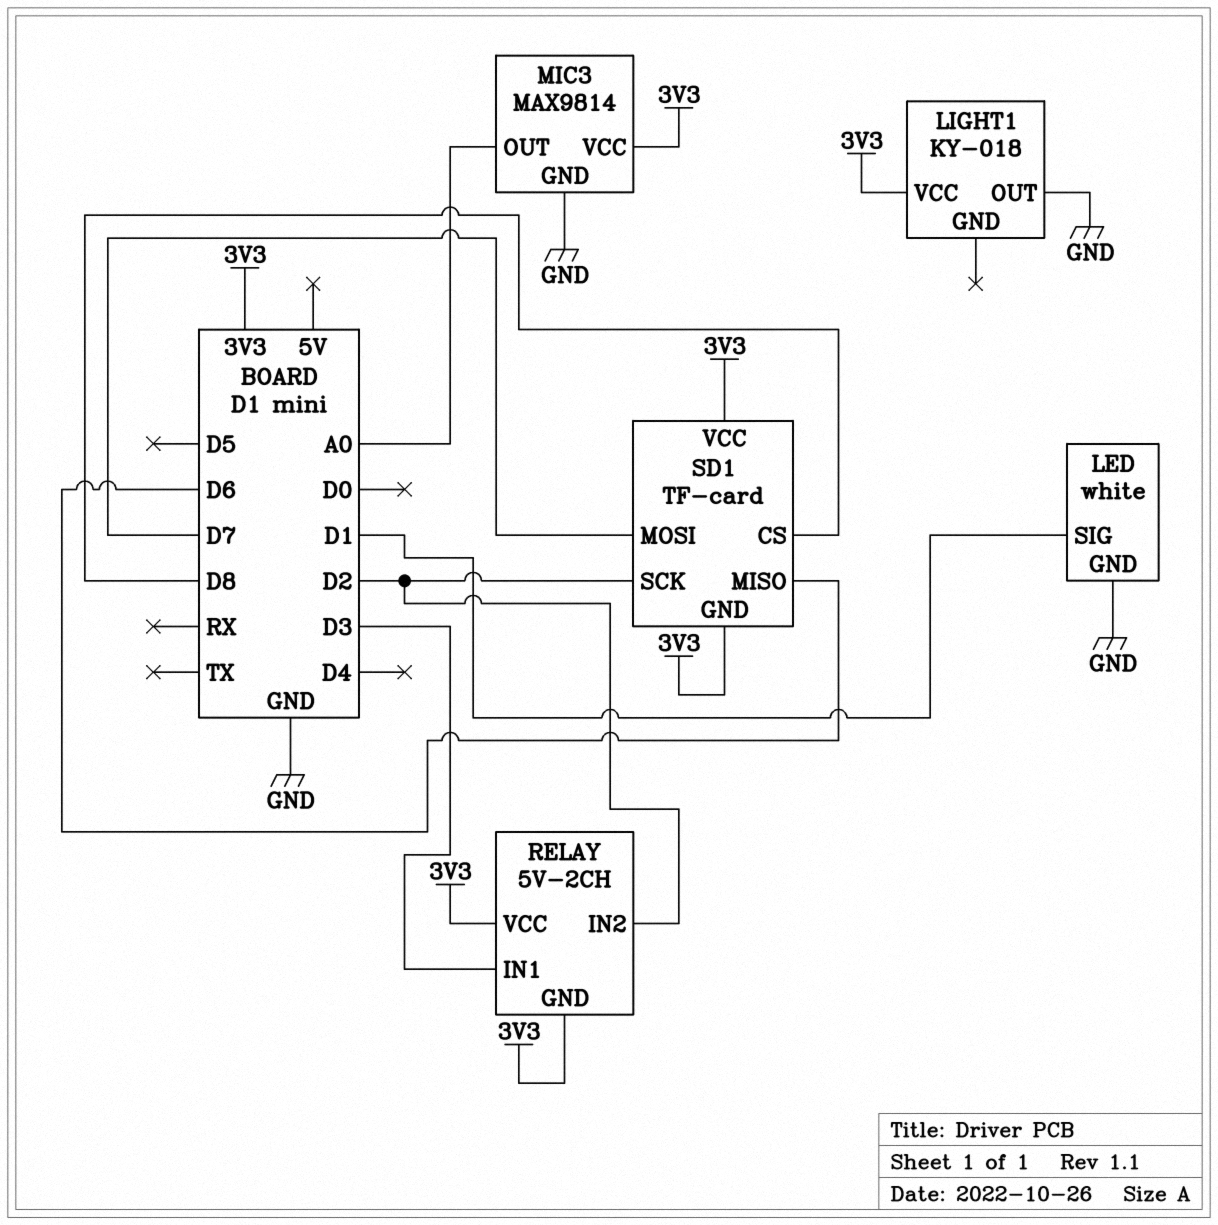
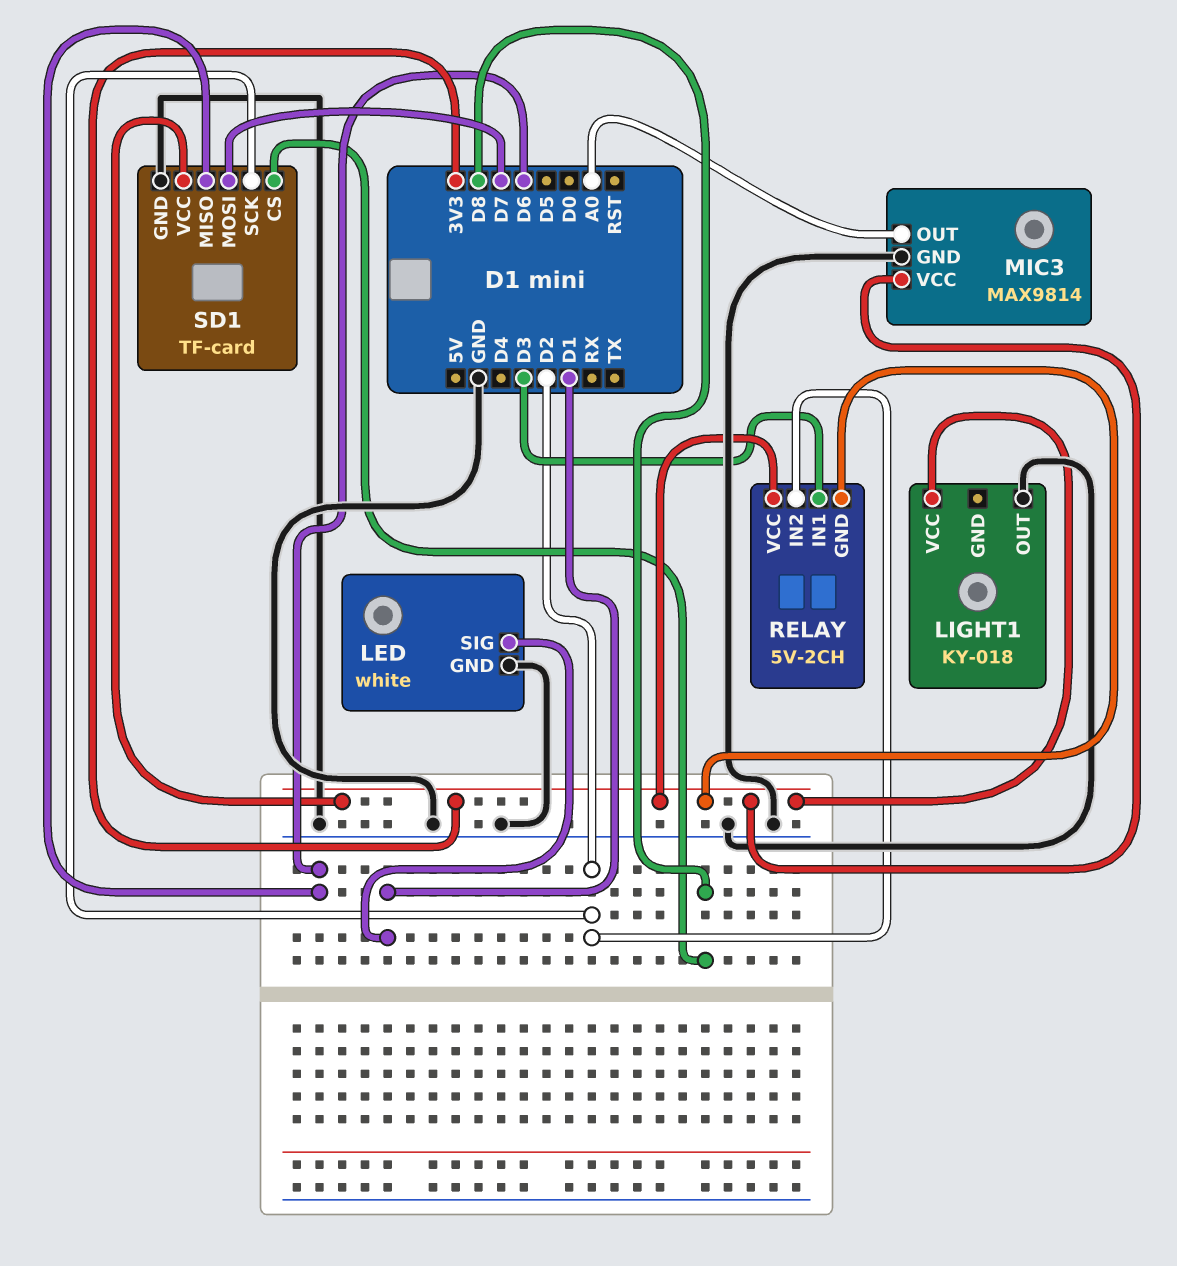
SD1 pin GND: 3V3 -> GND

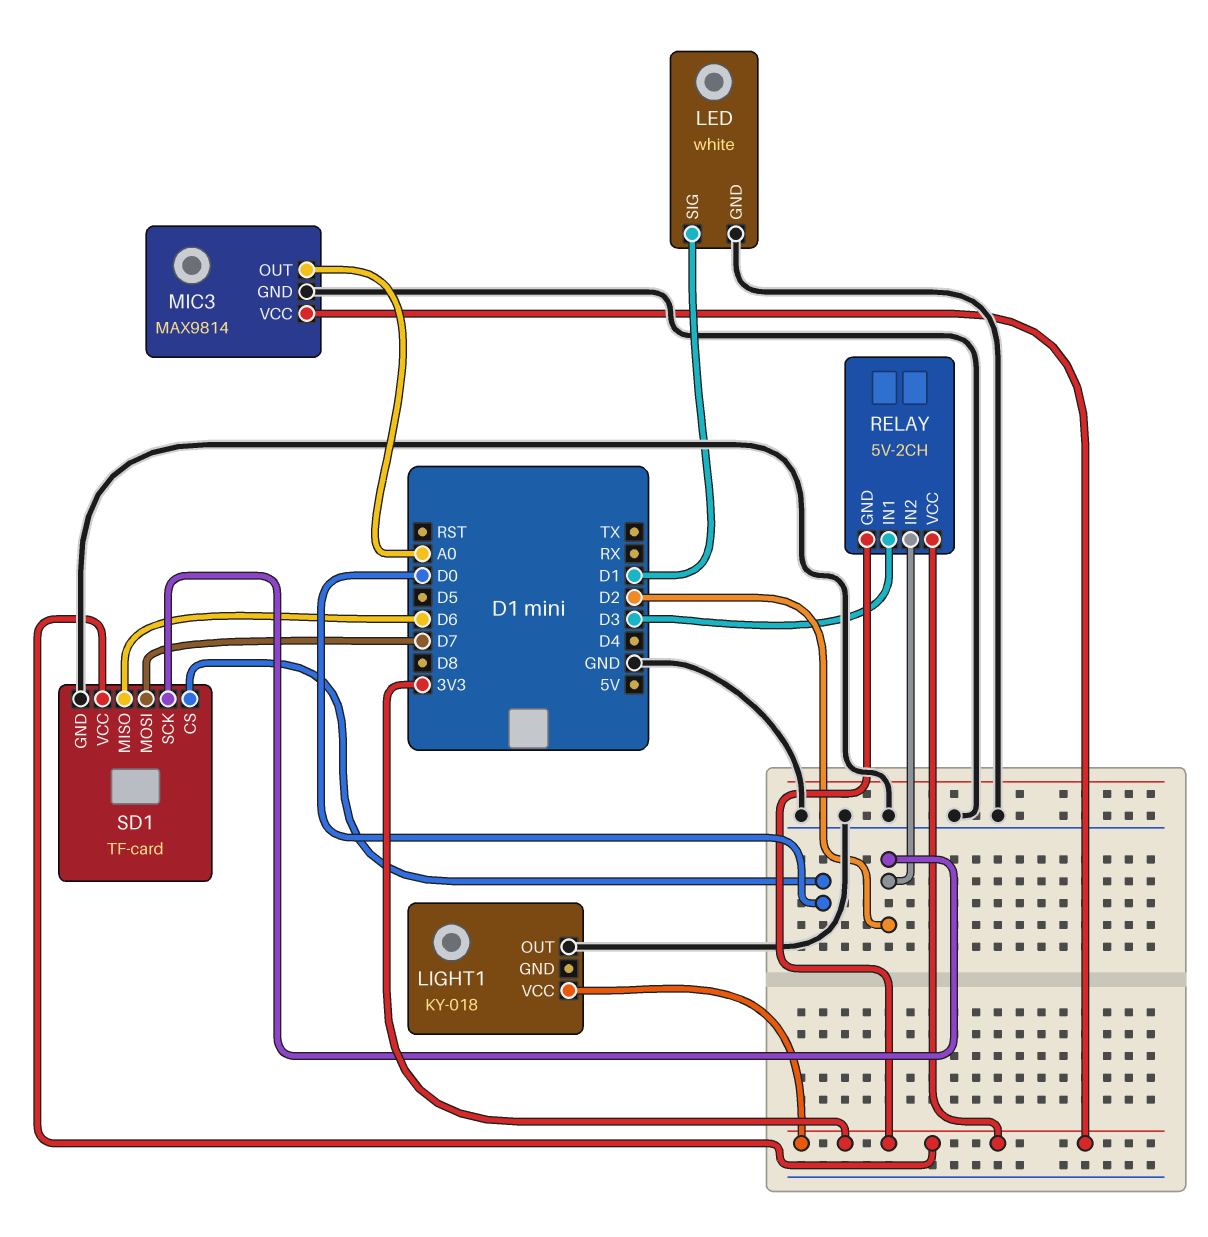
SD1 pin CS: D8 -> D0

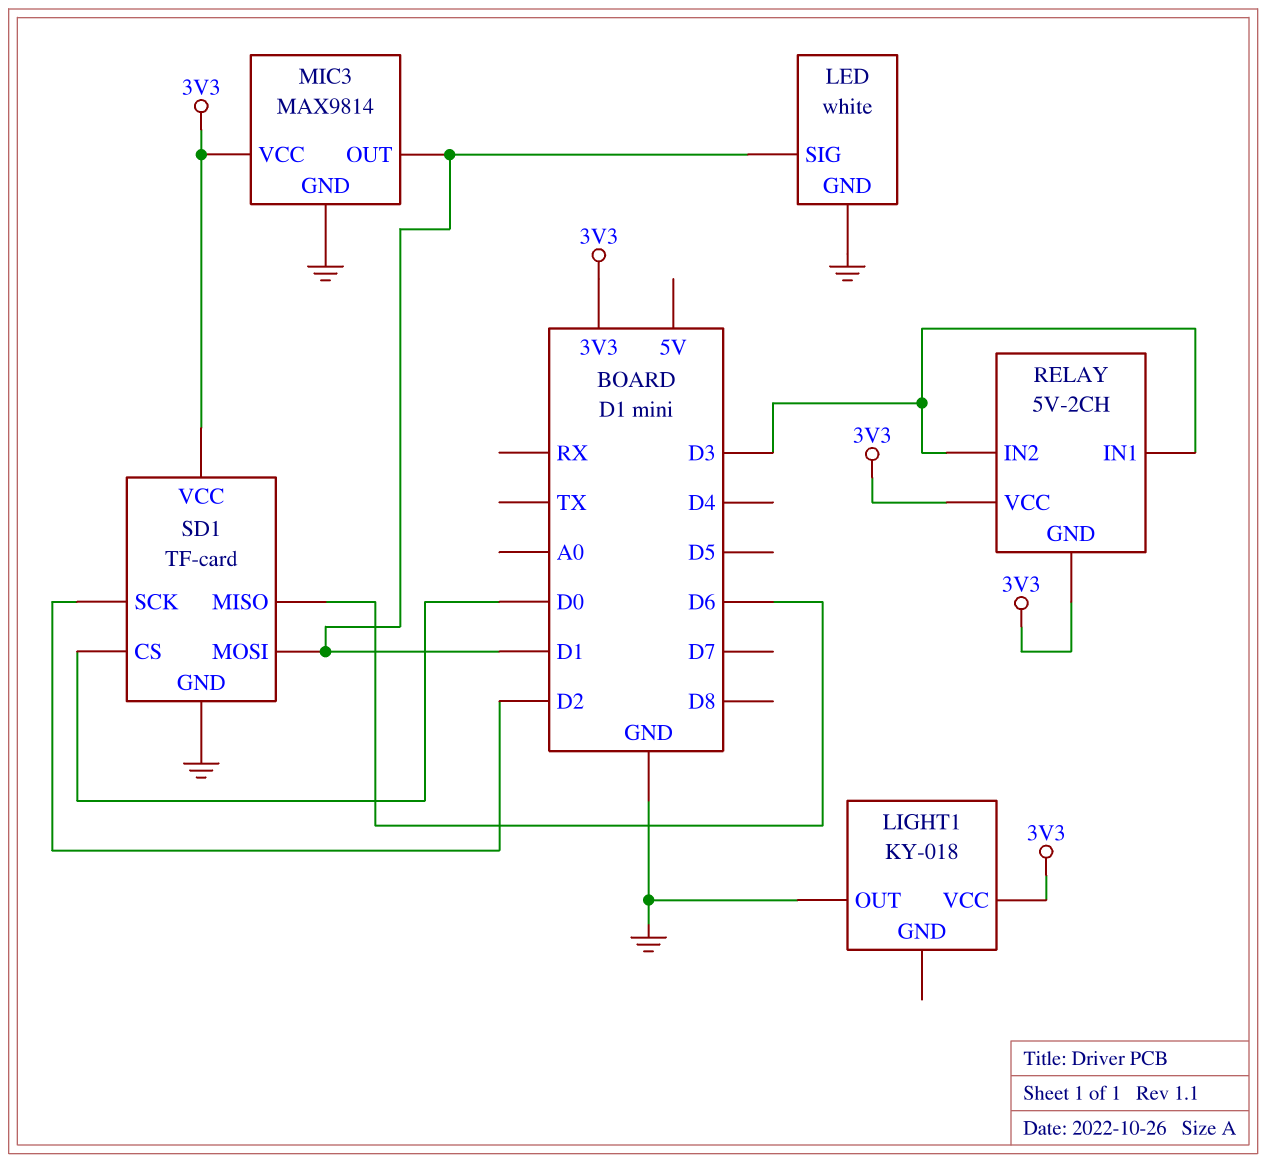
MIC3 pin OUT: A0 -> D1
RELAY pin IN2: D2 -> D3
SD1 pin MOSI: D7 -> D1

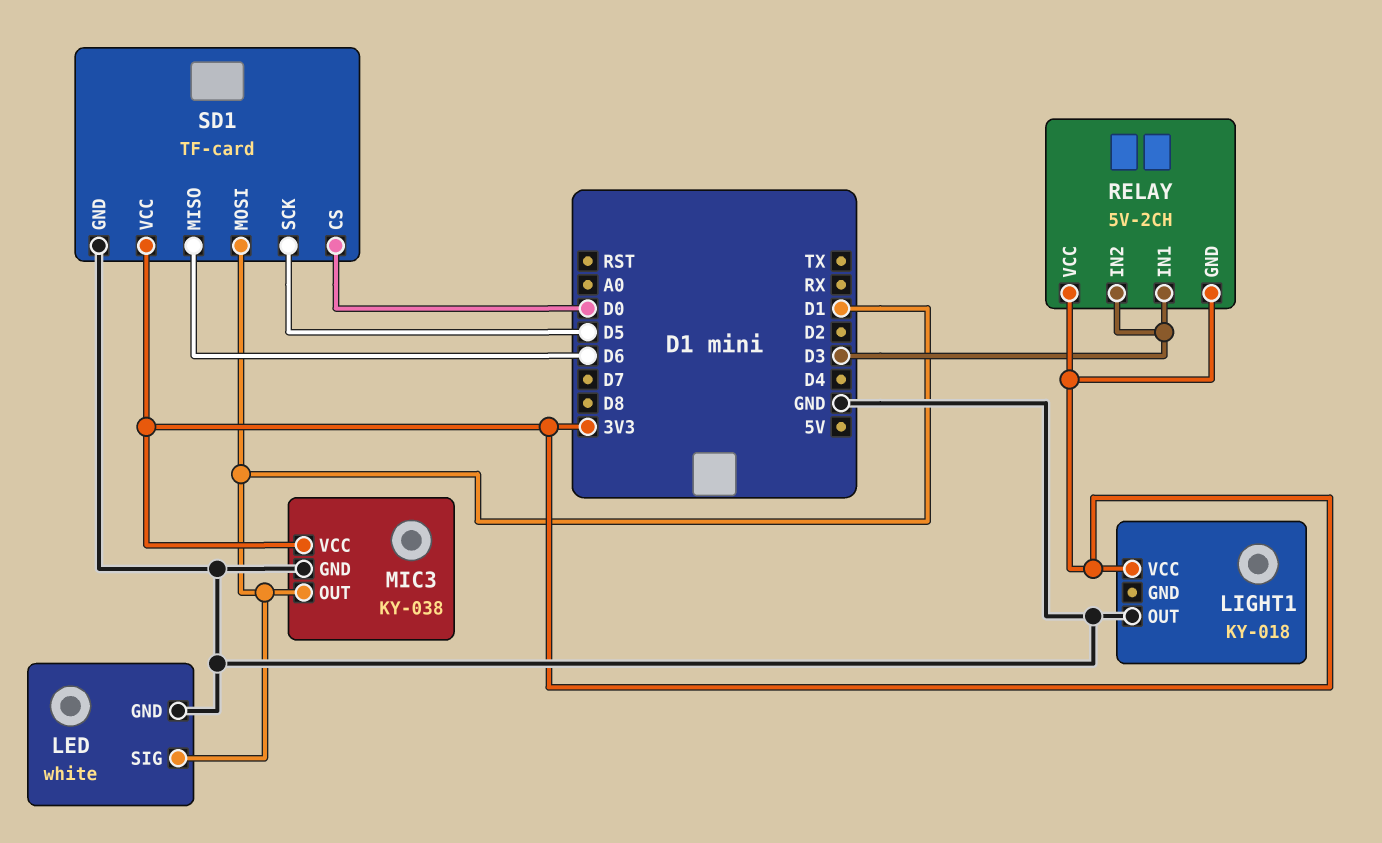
MIC3: MAX9814 -> KY-038
SD1 pin SCK: D2 -> D5

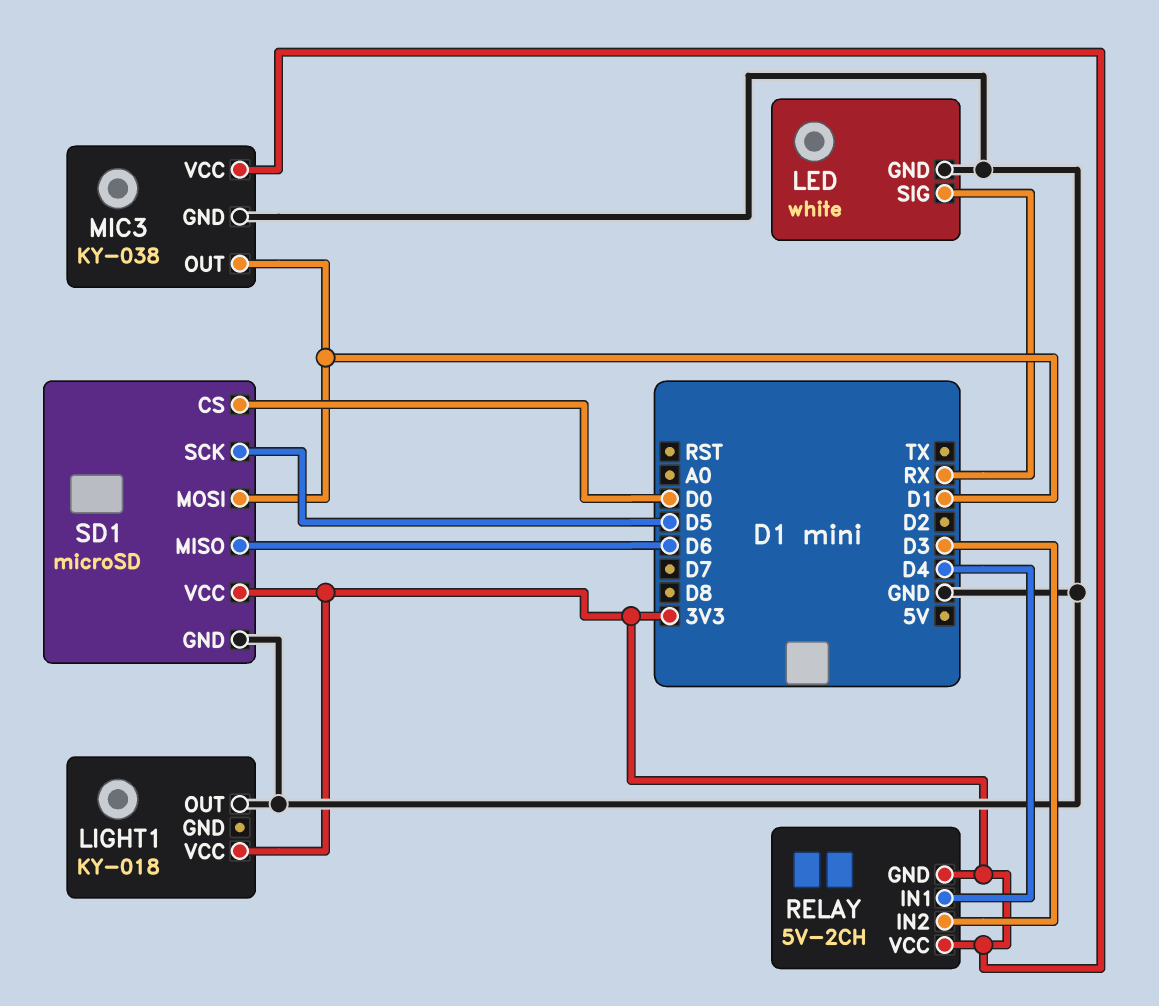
LED pin SIG: D1 -> RX
RELAY pin IN1: D3 -> D4
SD1: TF-card -> microSD

